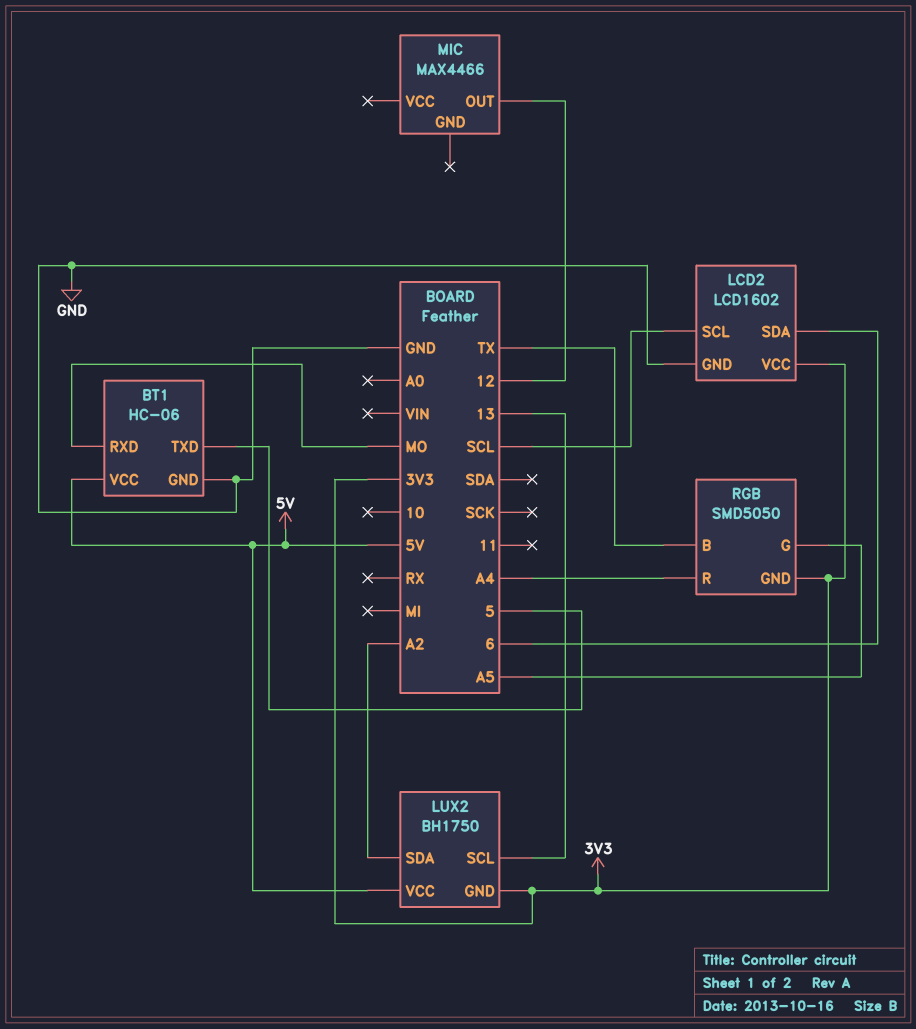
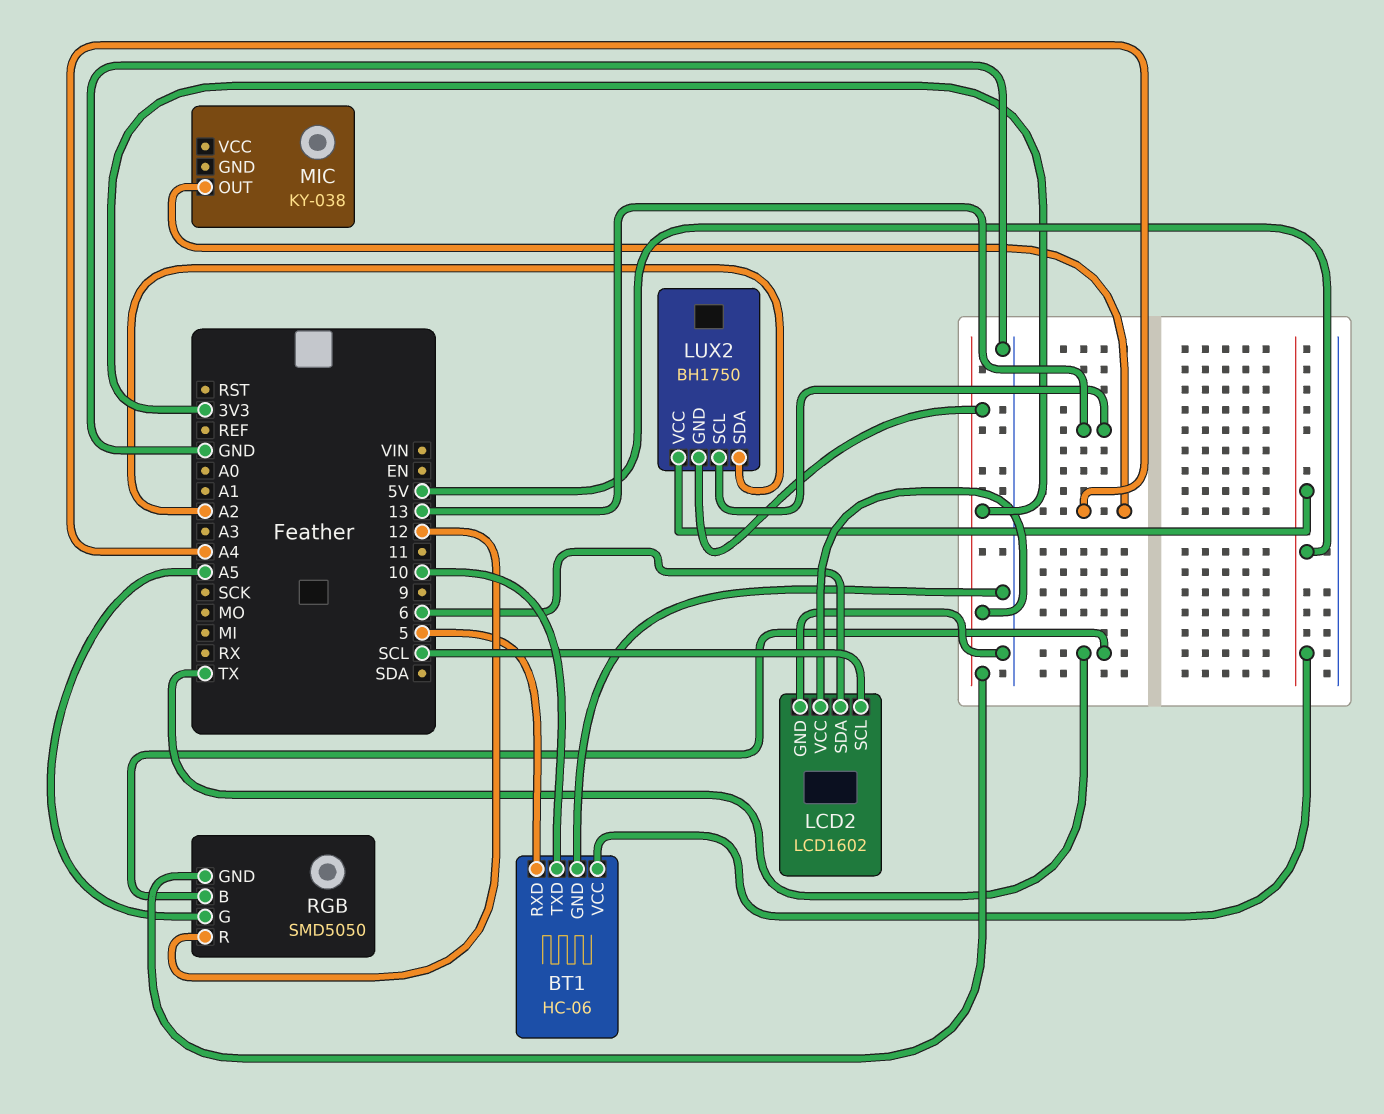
BT1 pin RXD: MO -> 5
BT1 pin TXD: 5 -> 10
MIC: MAX4466 -> KY-038
MIC pin OUT: 12 -> A4
RGB pin R: A4 -> 12

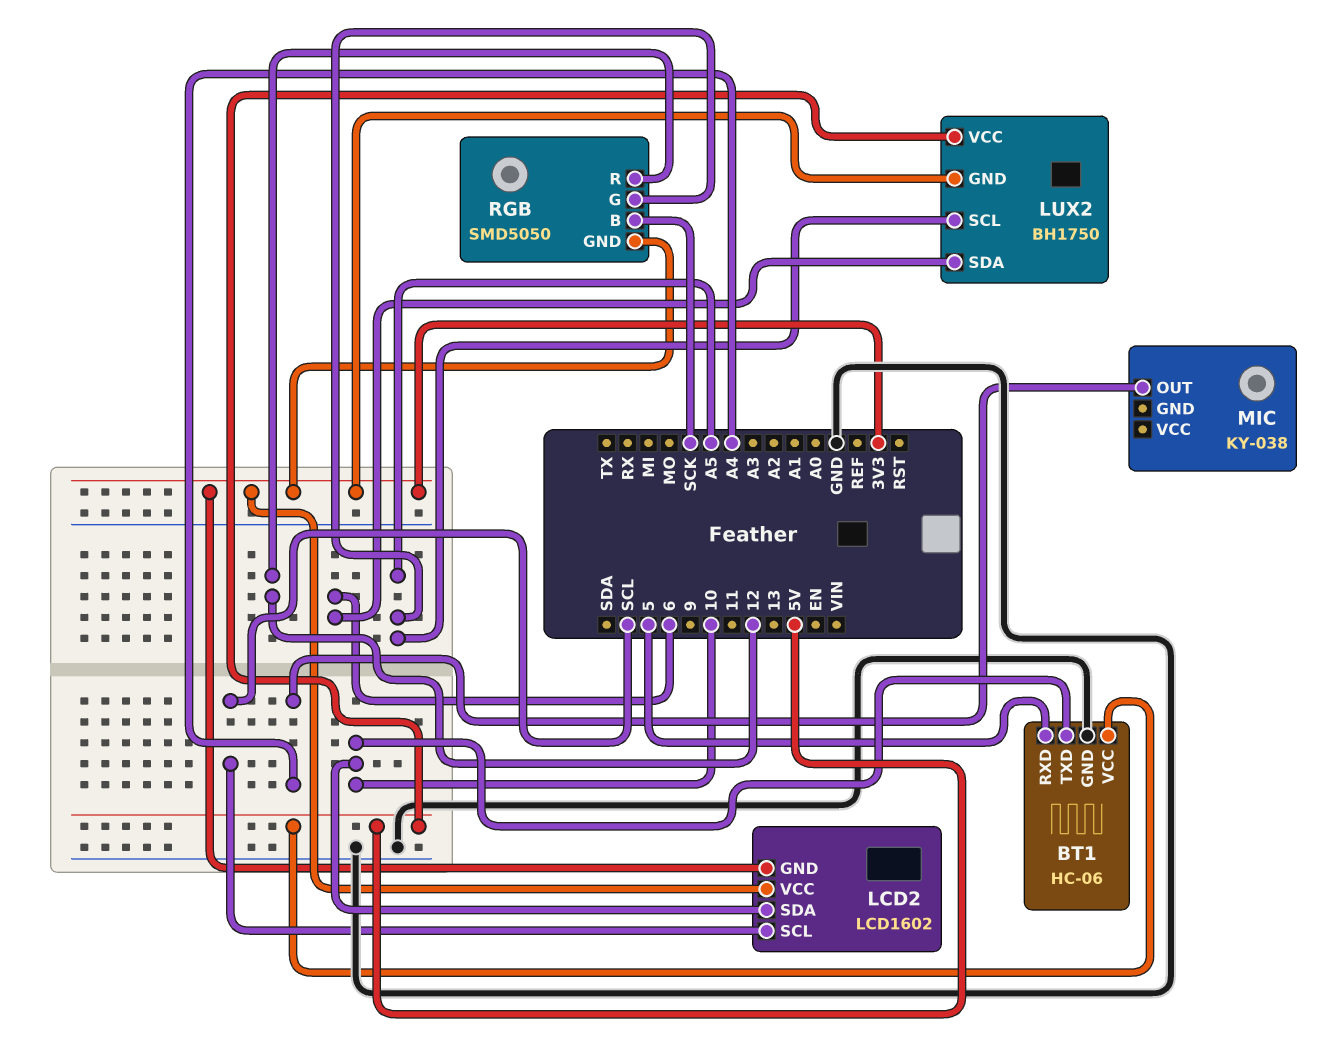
LCD2 pin GND: GND -> 3V3
LCD2 pin SDA: 6 -> 10
LUX2 pin SCL: 13 -> A5
LUX2 pin SDA: A2 -> 6
RGB pin B: TX -> SCK

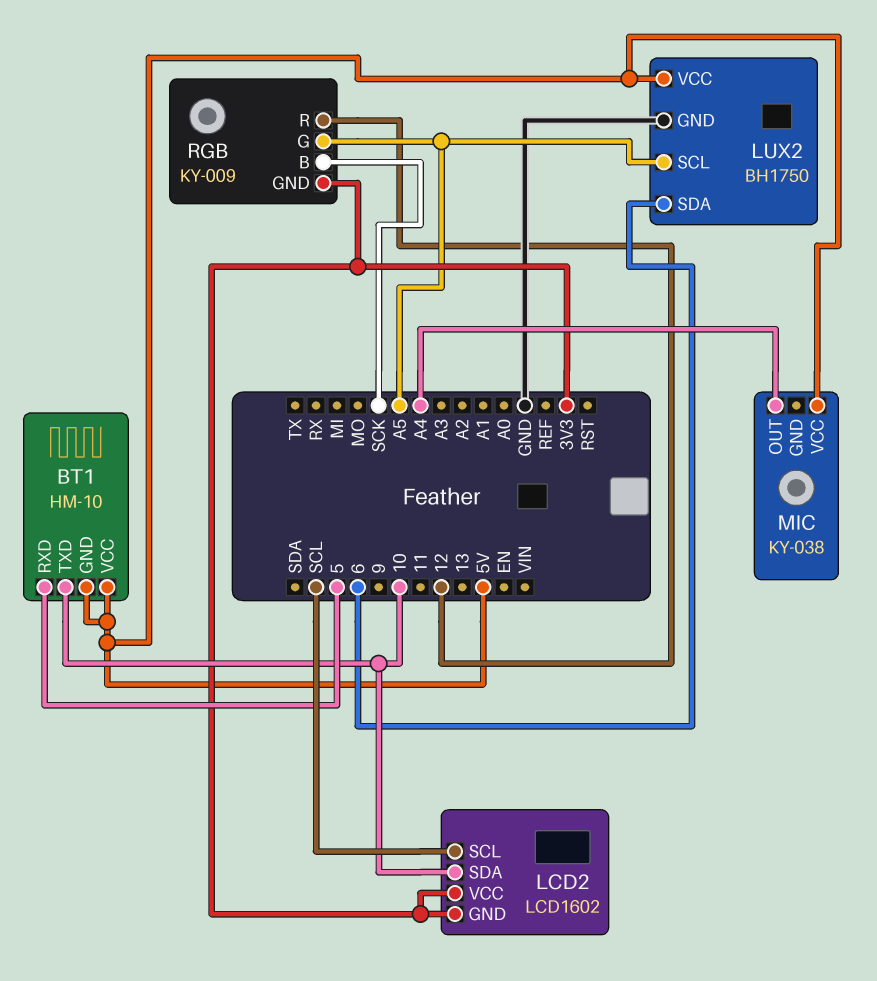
BT1: HC-06 -> HM-10
BT1 pin GND: GND -> 5V
LUX2 pin GND: 3V3 -> GND
MIC pin VCC: none -> 5V
RGB: SMD5050 -> KY-009

